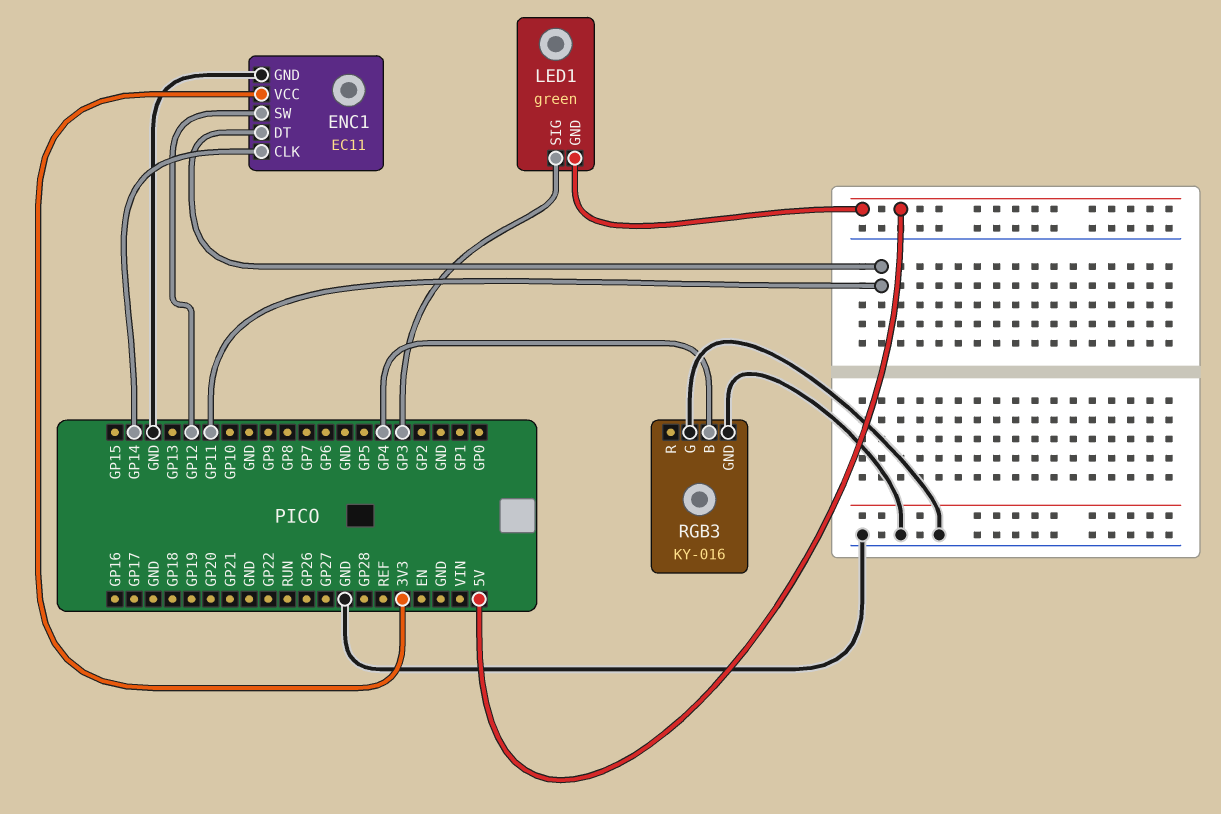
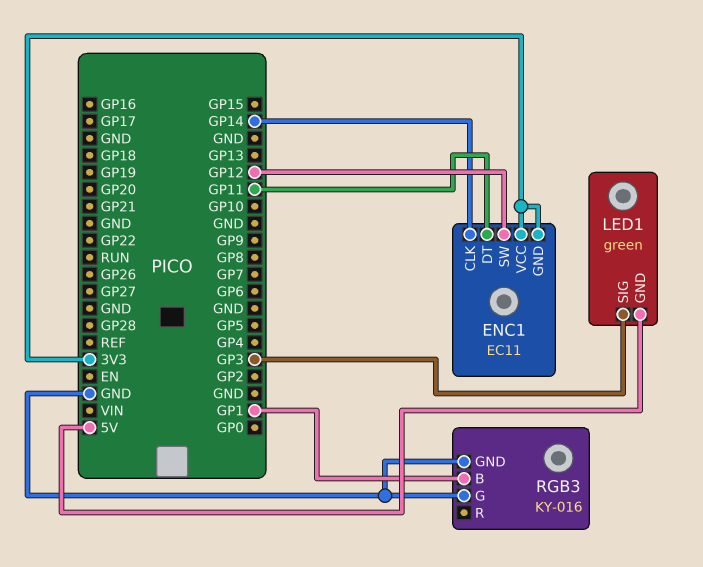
ENC1 pin GND: GND -> 3V3
RGB3 pin B: GP4 -> GP1

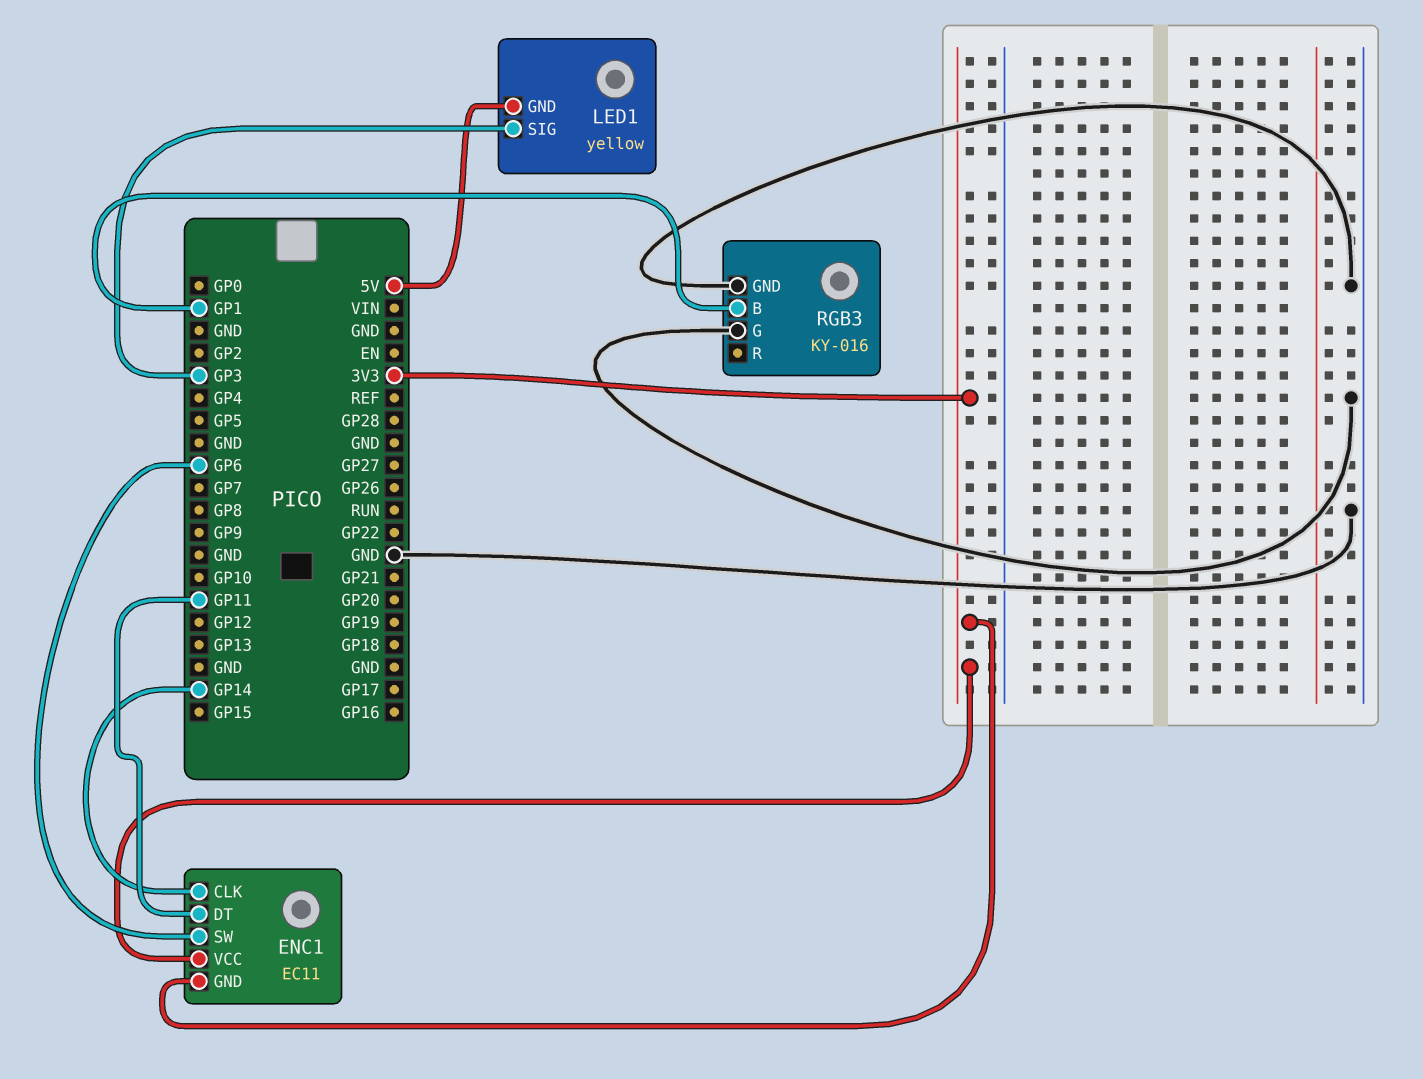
ENC1 pin SW: GP12 -> GP6
LED1: green -> yellow

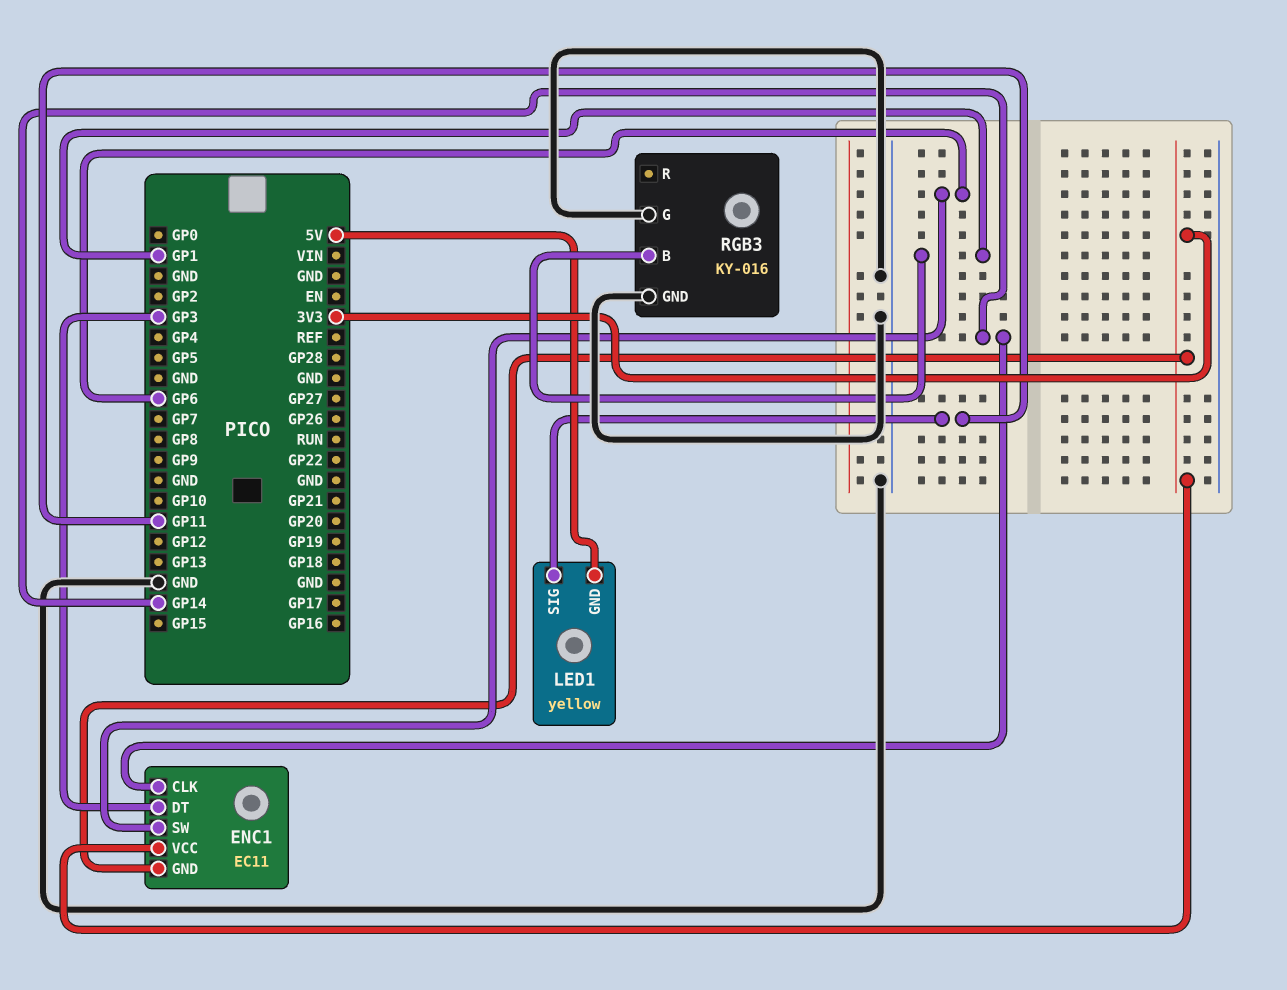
ENC1 pin DT: GP11 -> GP3
LED1 pin SIG: GP3 -> GP11

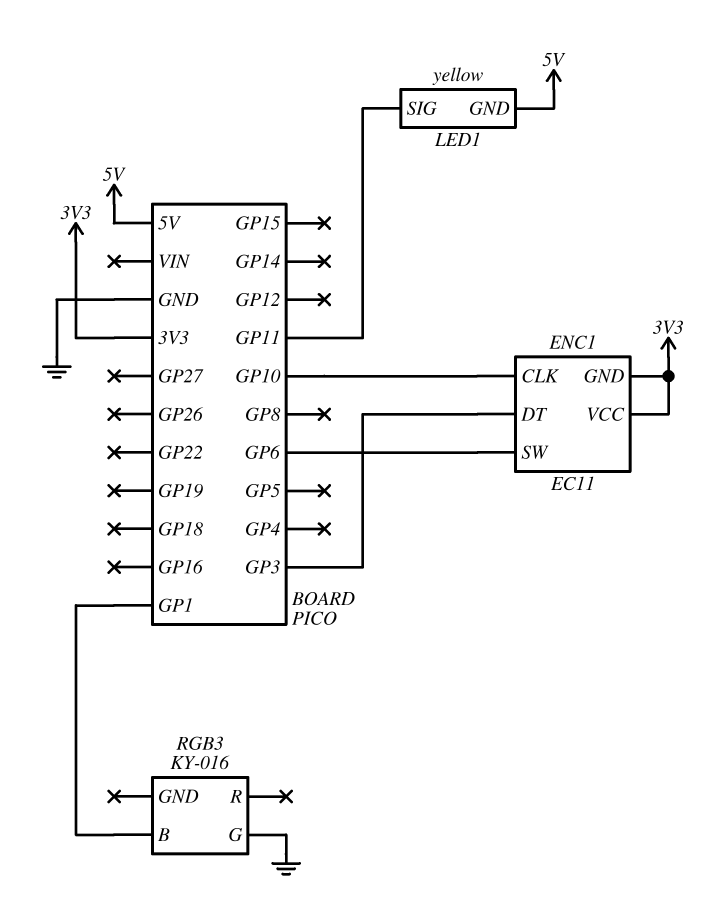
ENC1 pin CLK: GP14 -> GP10
RGB3 pin GND: GND -> none

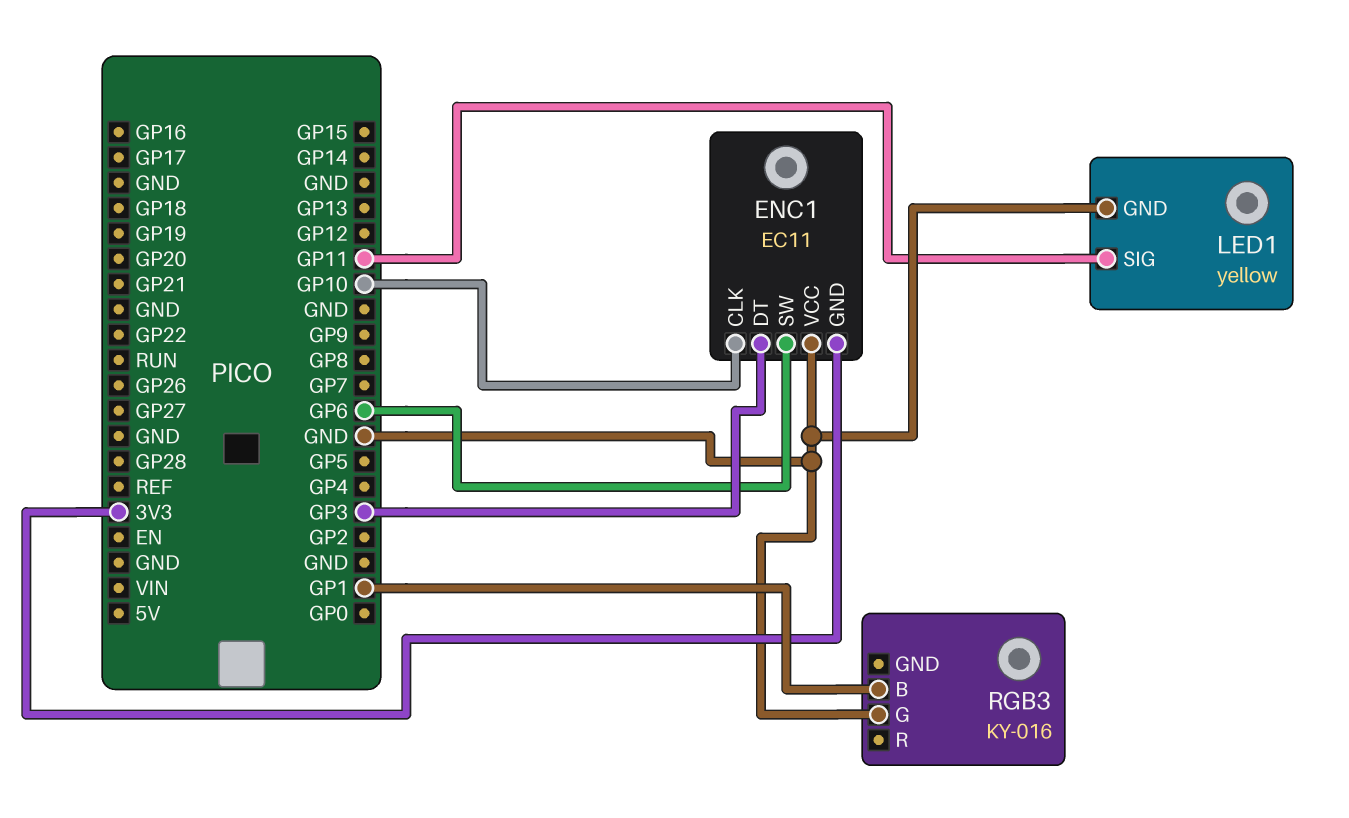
ENC1 pin VCC: 3V3 -> GND
LED1 pin GND: 5V -> GND

